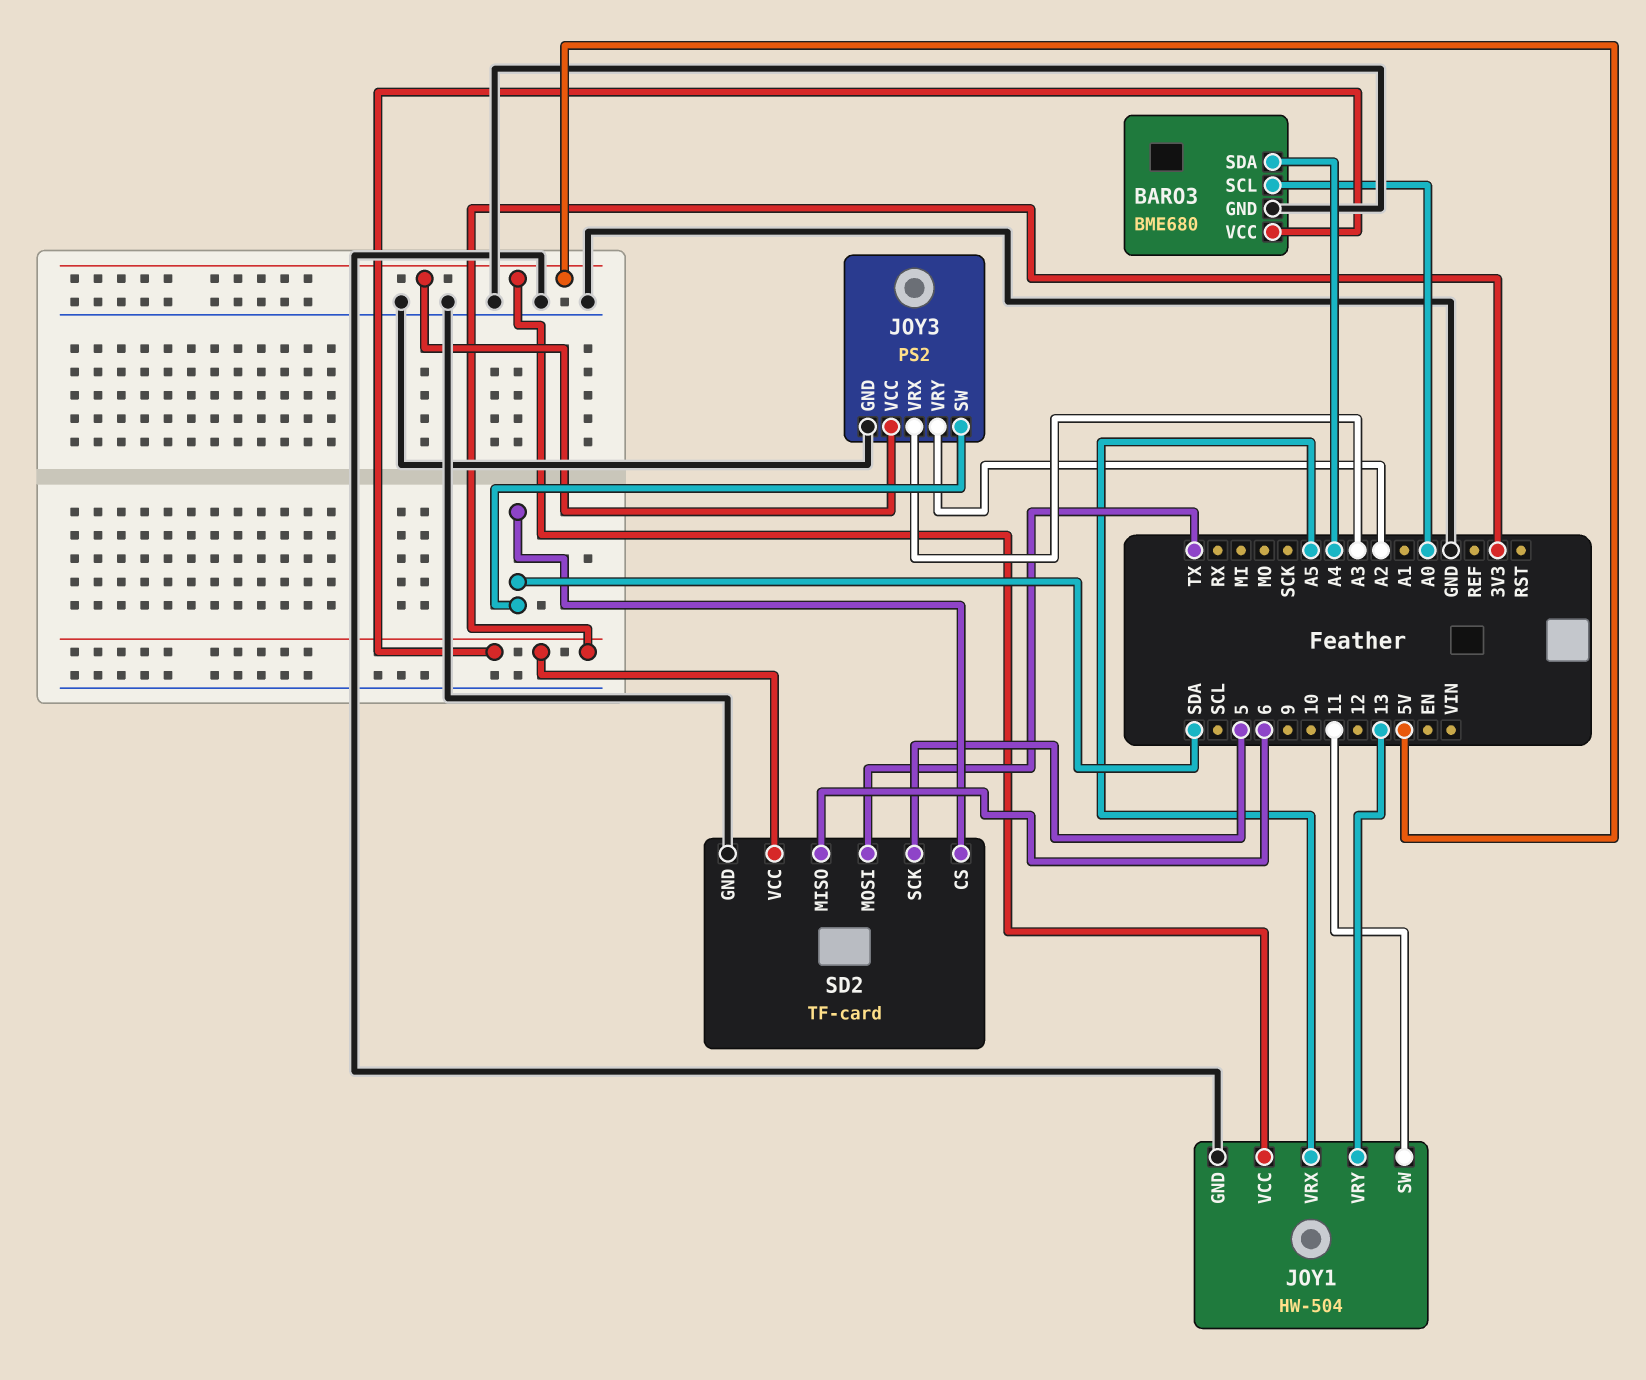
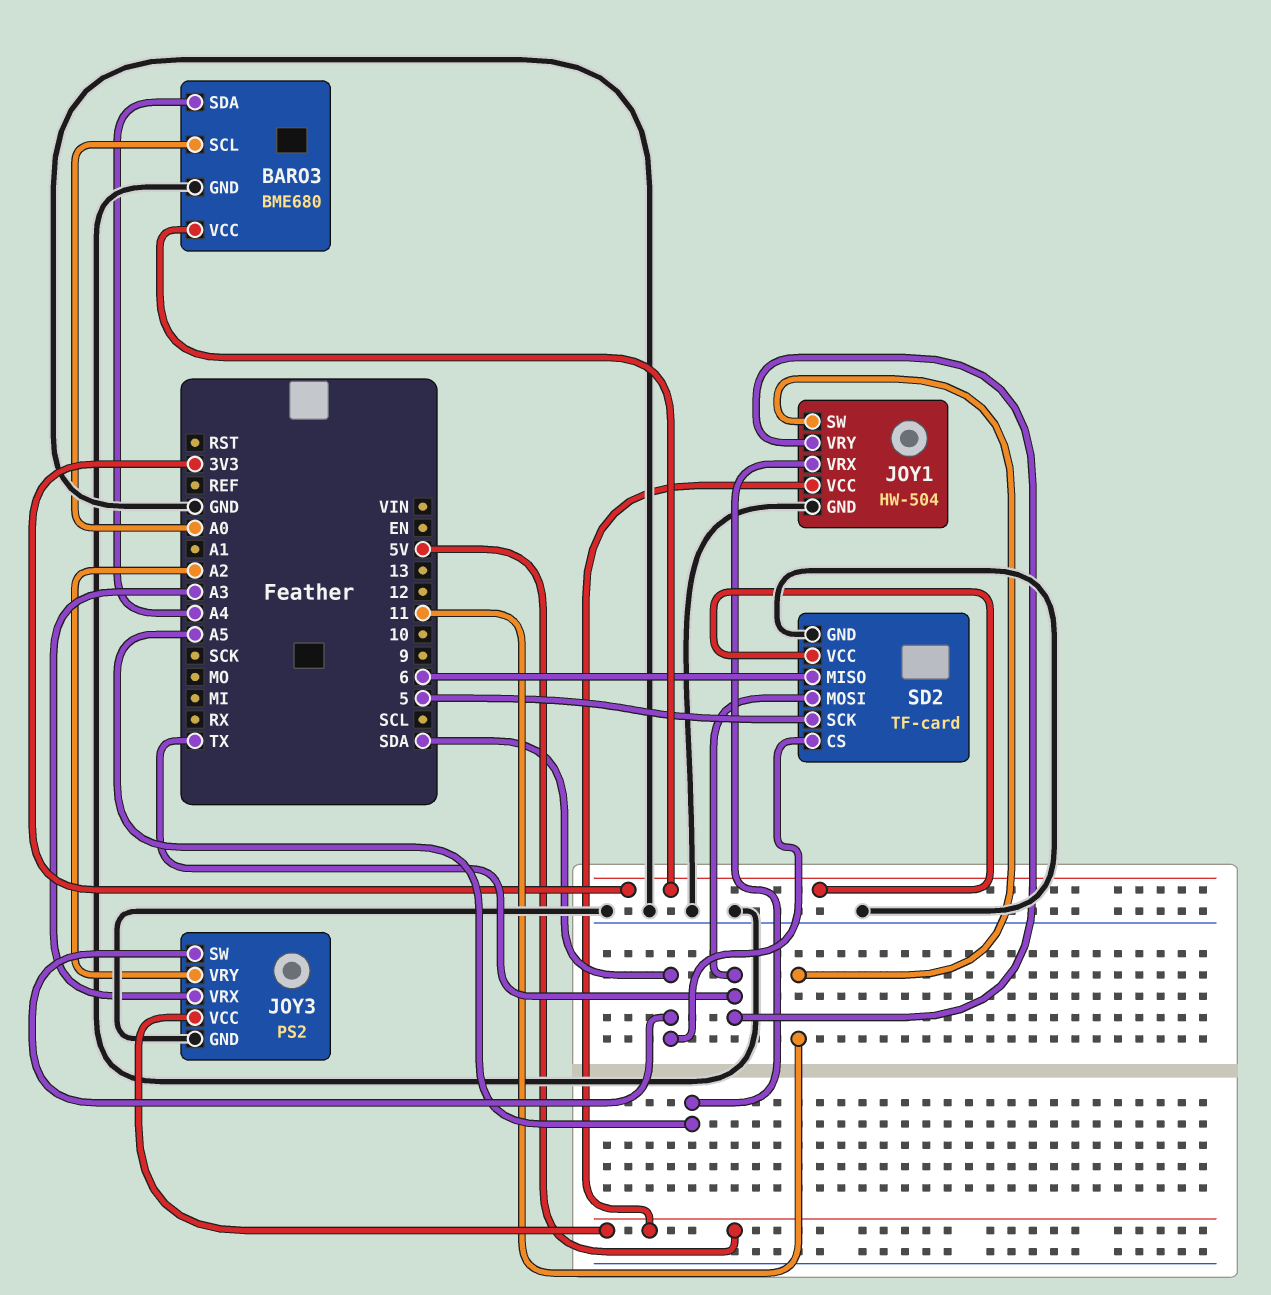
JOY1 pin VRY: 13 -> TX

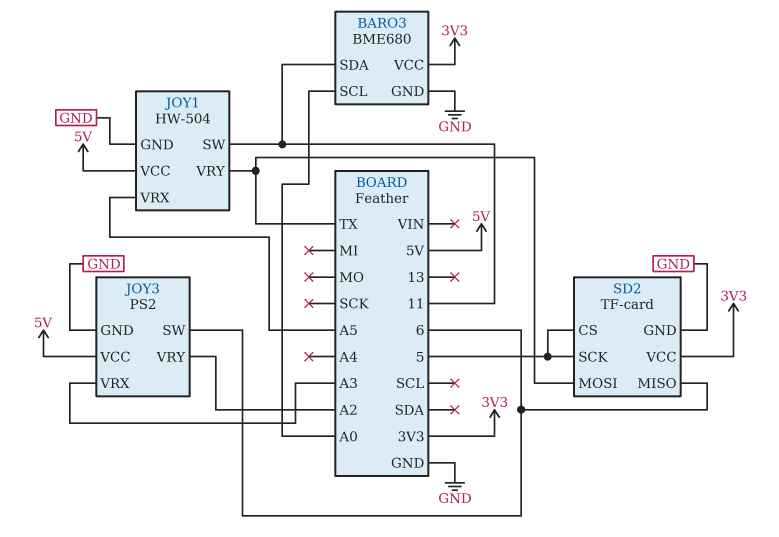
BARO3 pin SDA: A4 -> 11
JOY3 pin SW: SDA -> 6
SD2 pin CS: SDA -> 5

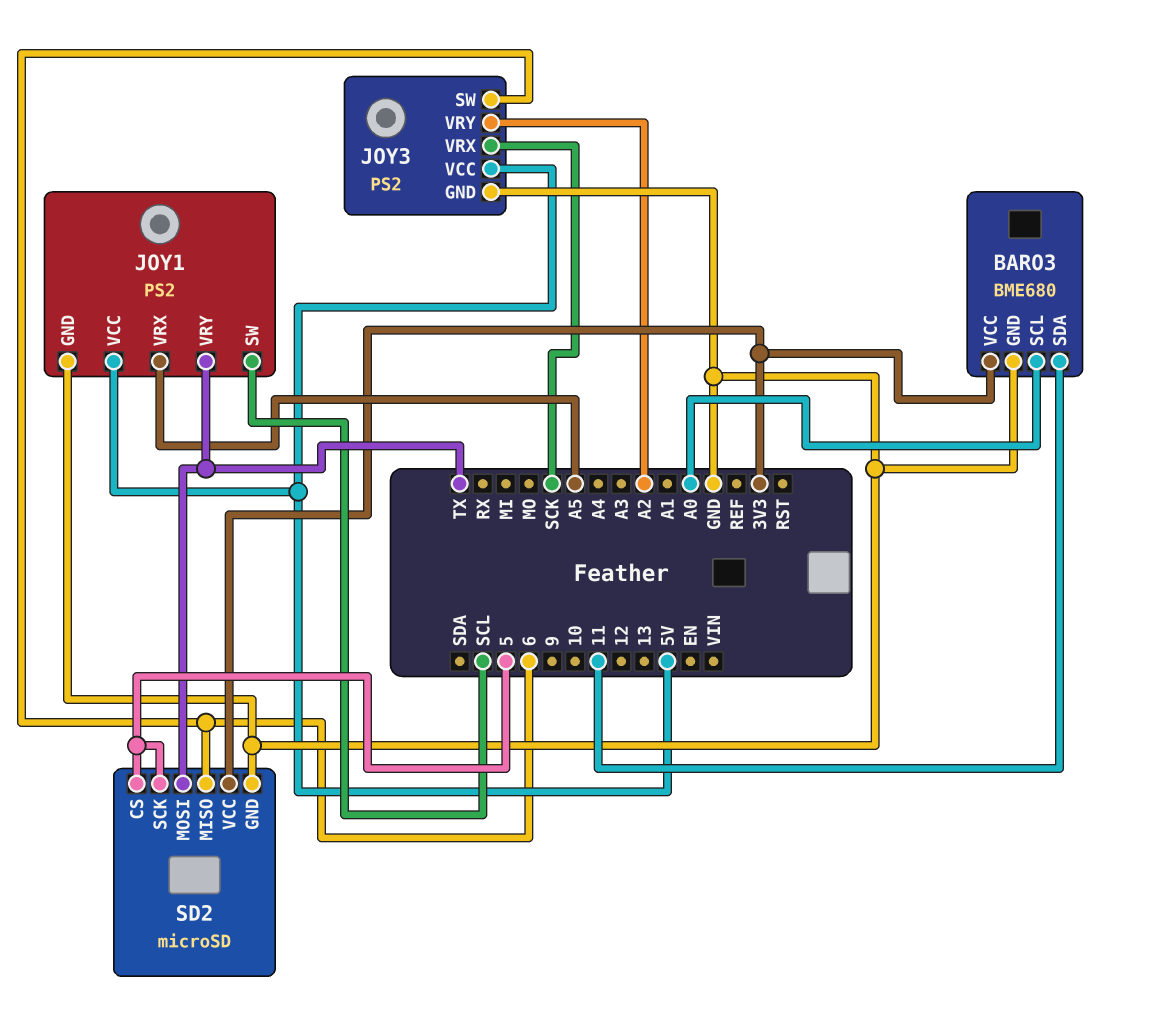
JOY1: HW-504 -> PS2
JOY1 pin SW: 11 -> SCL
JOY3 pin VRX: A3 -> SCK
SD2: TF-card -> microSD

